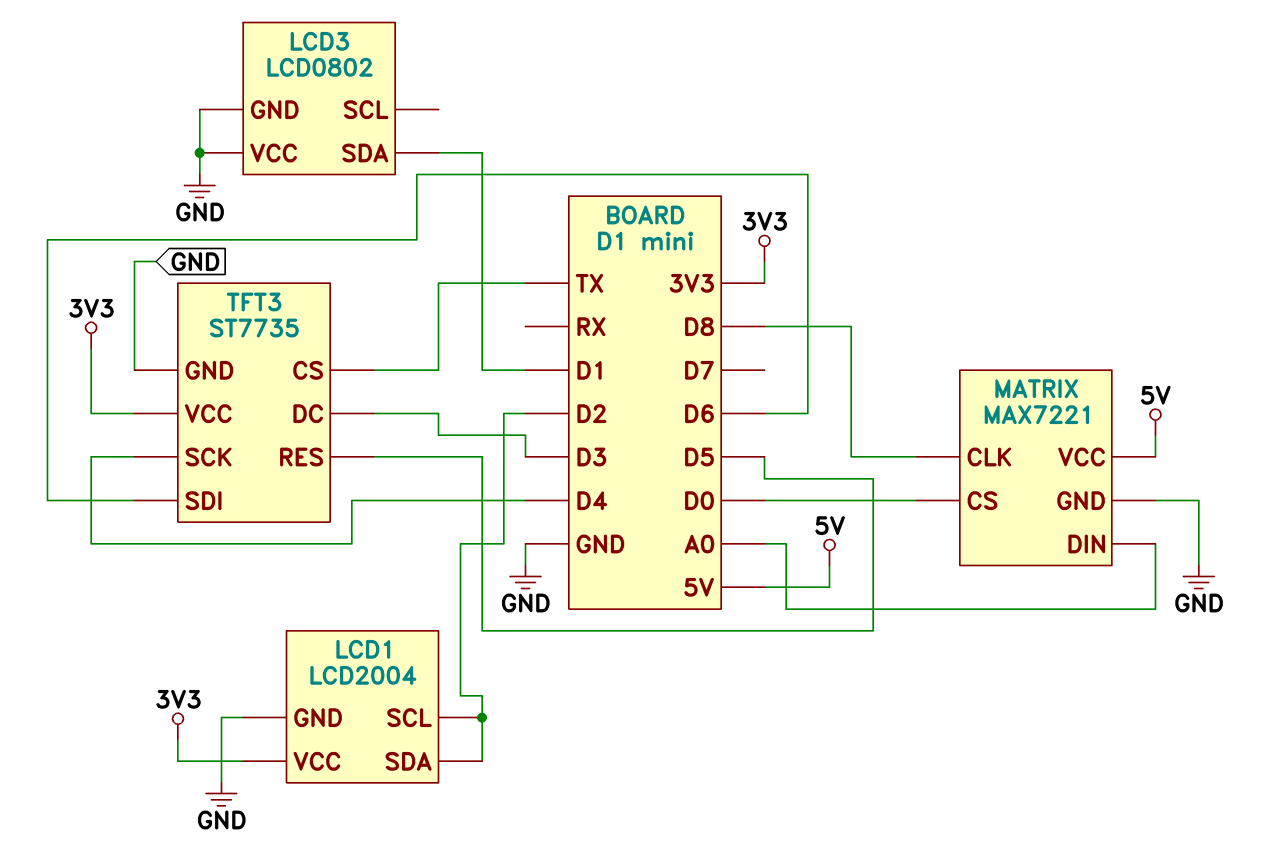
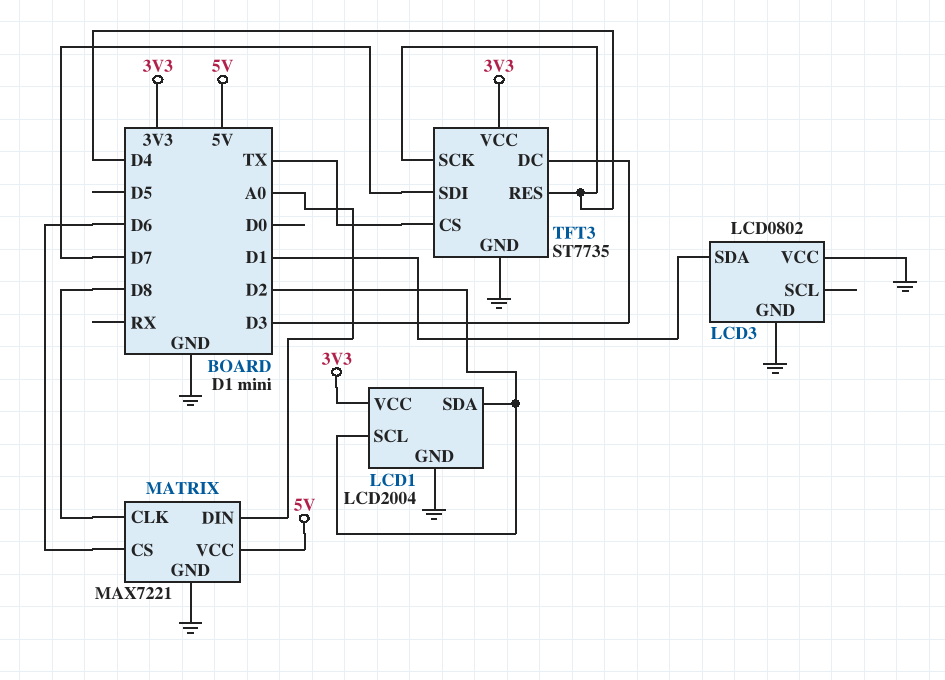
MATRIX pin CS: D0 -> D6
TFT3 pin RES: D5 -> D4
TFT3 pin SDI: D6 -> D7

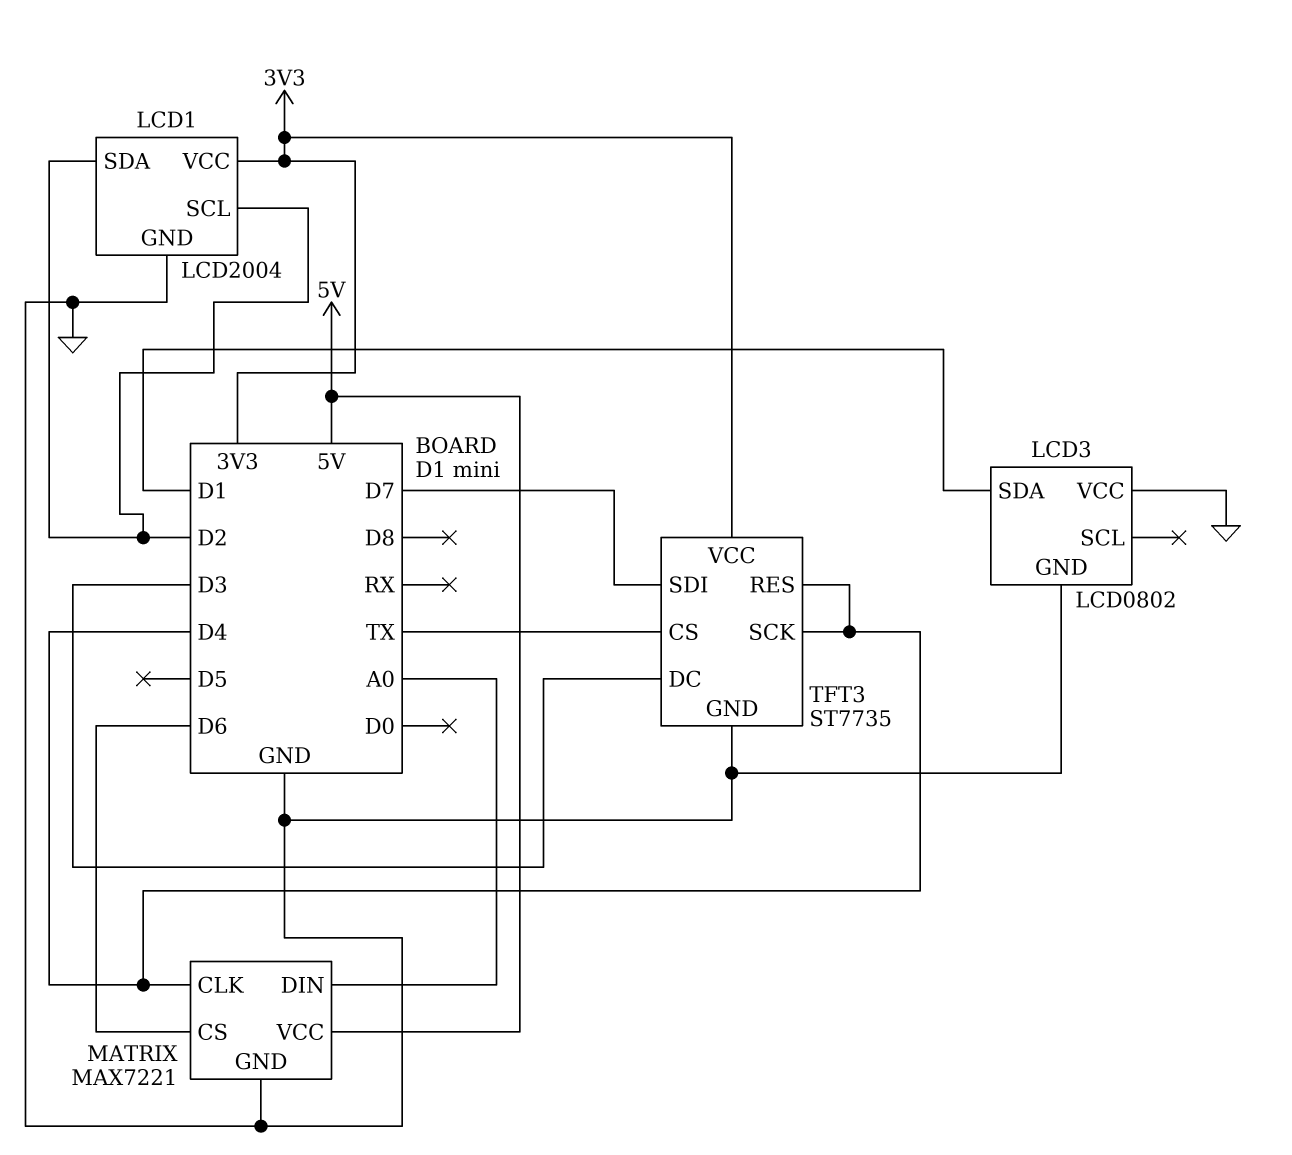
MATRIX pin CLK: D8 -> D4

